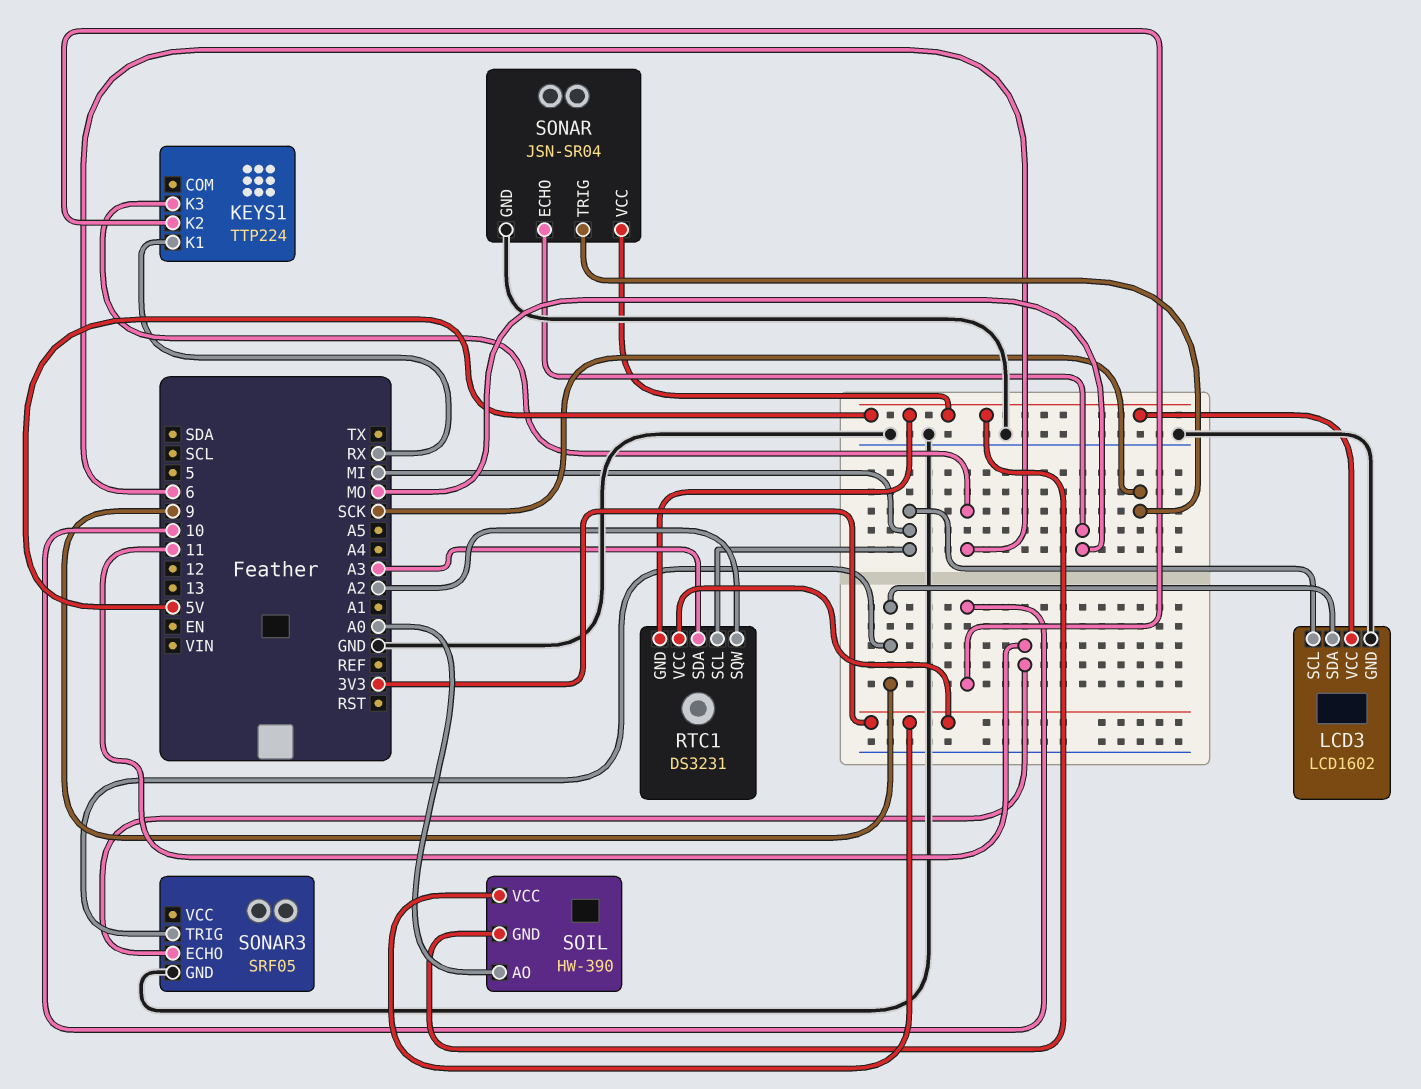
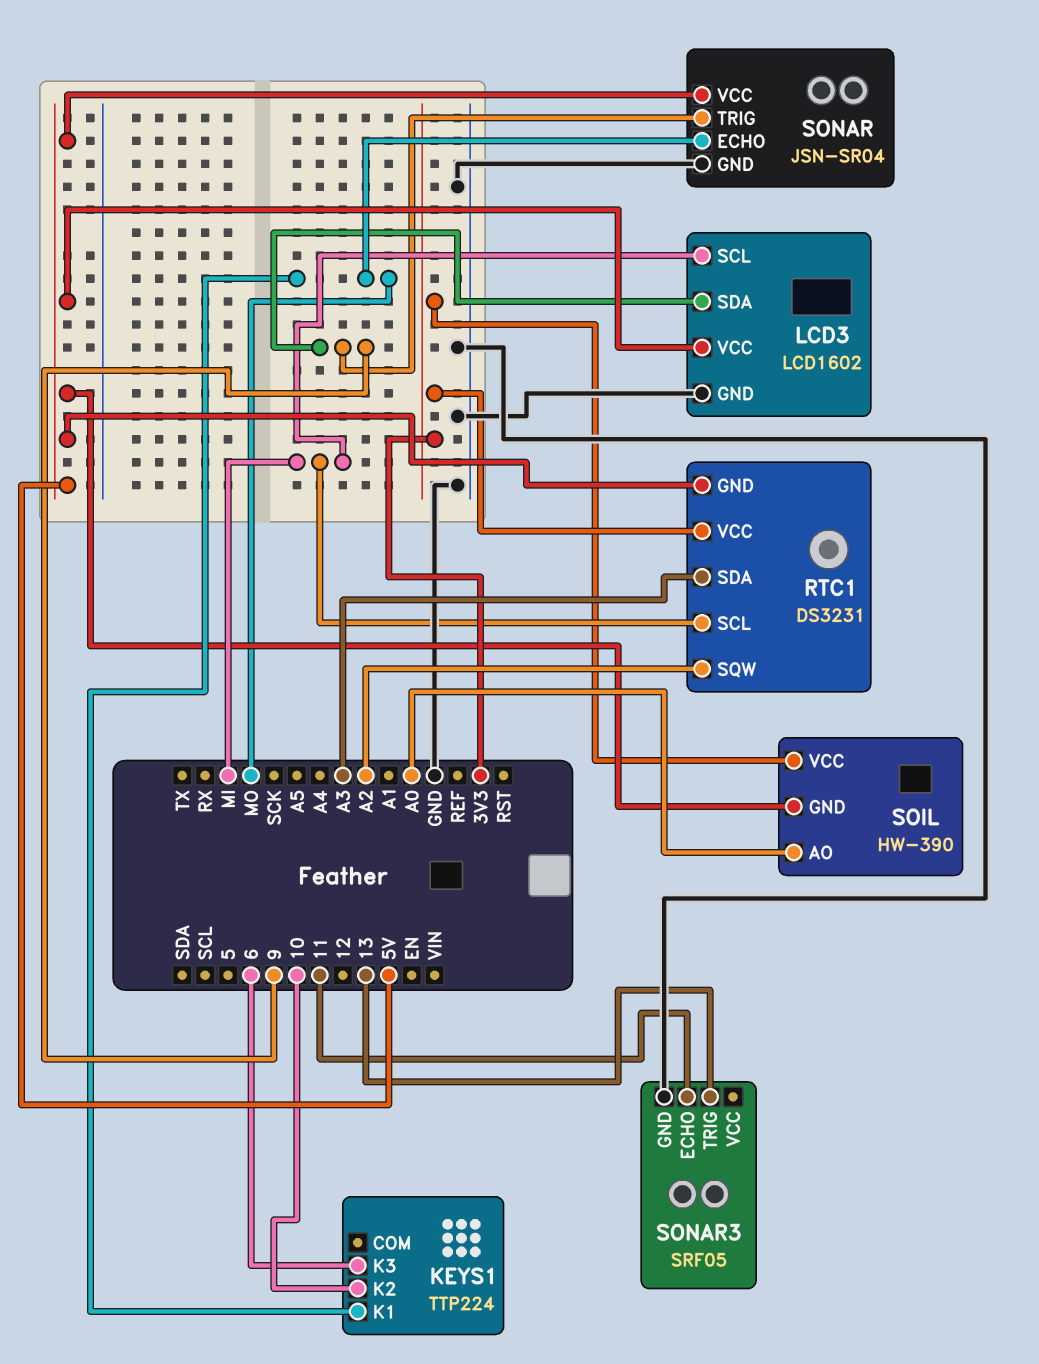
KEYS1 pin K1: RX -> MO
SONAR pin TRIG: SCK -> 9
SONAR3 pin TRIG: 9 -> 13

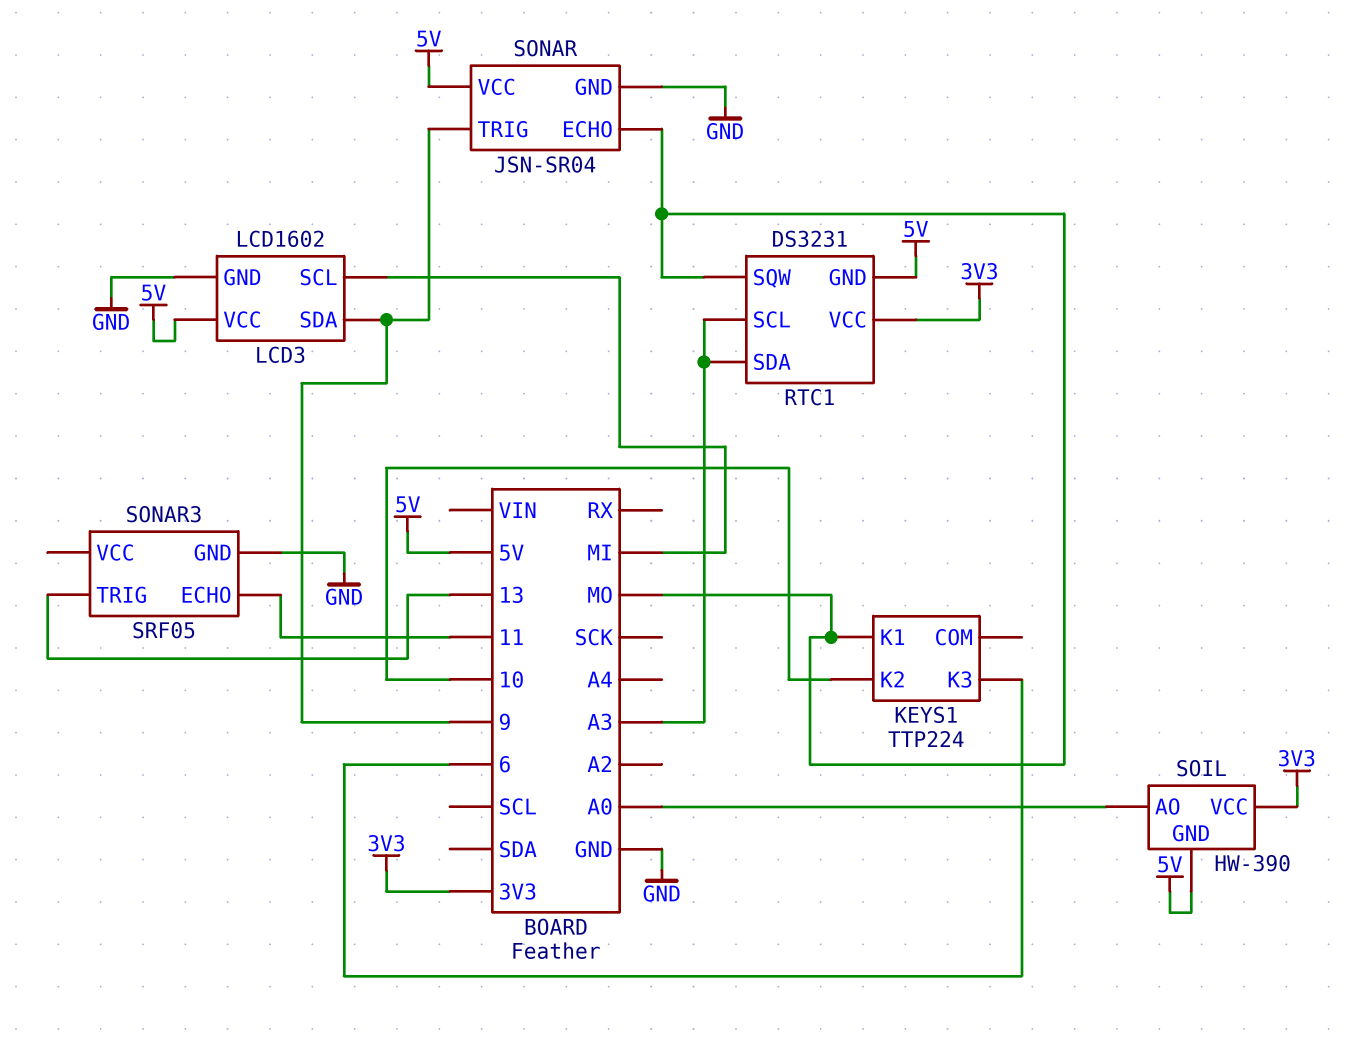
RTC1 pin SCL: MI -> A3
RTC1 pin SQW: A2 -> MO

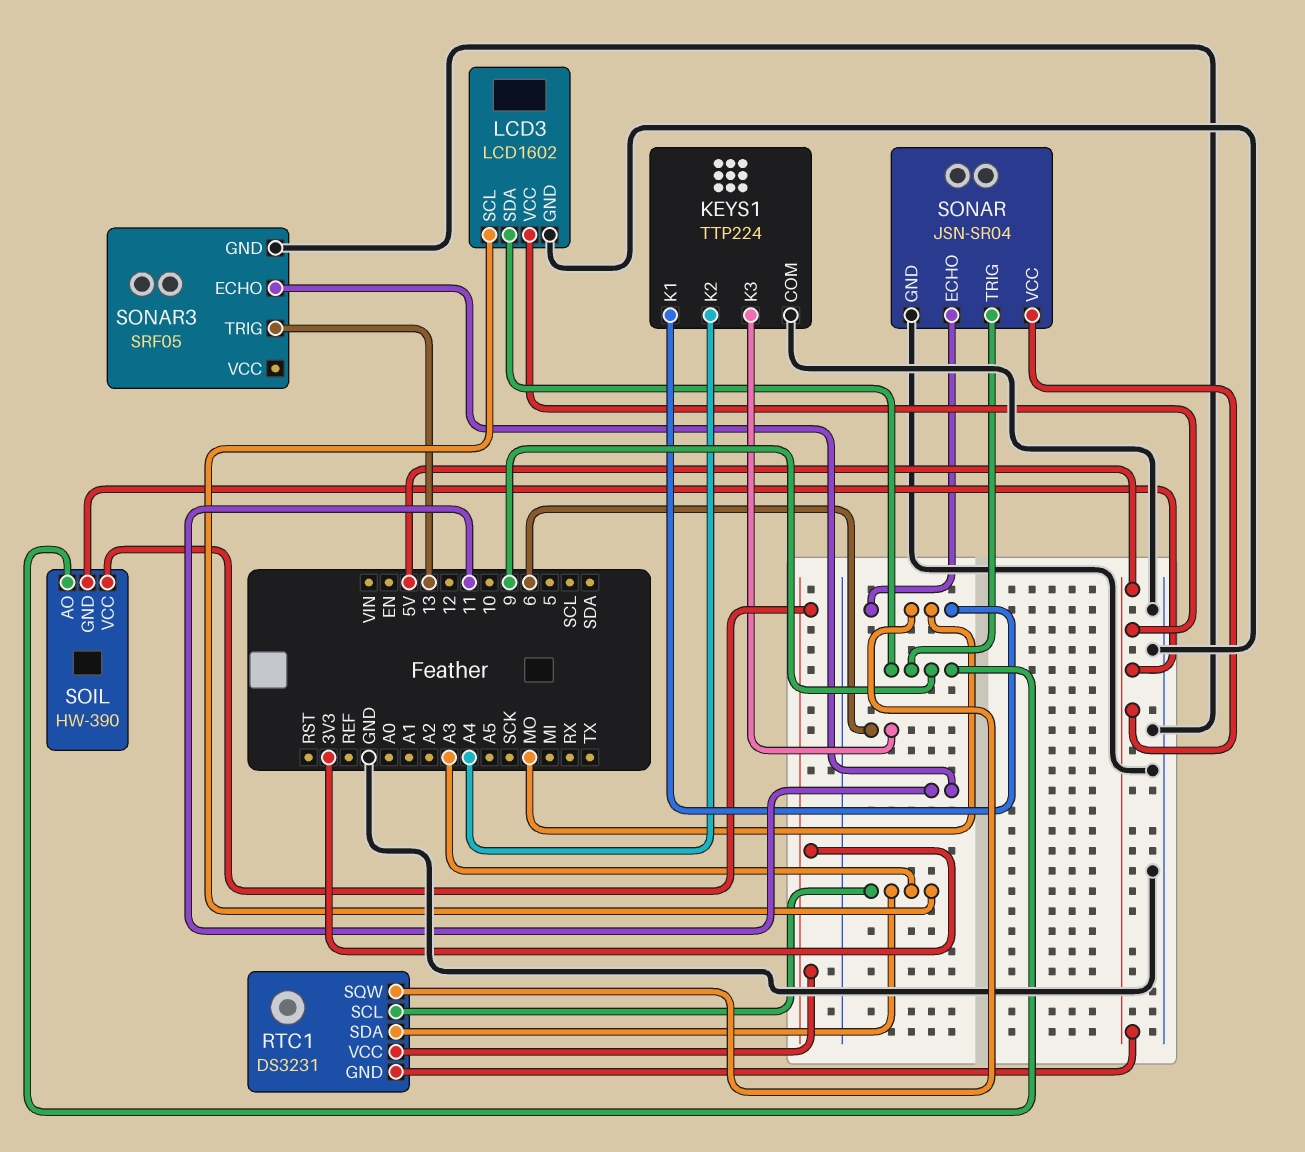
KEYS1 pin COM: none -> GND
KEYS1 pin K2: 10 -> A4
LCD3 pin SCL: MI -> A3
SOIL pin AO: A0 -> 9

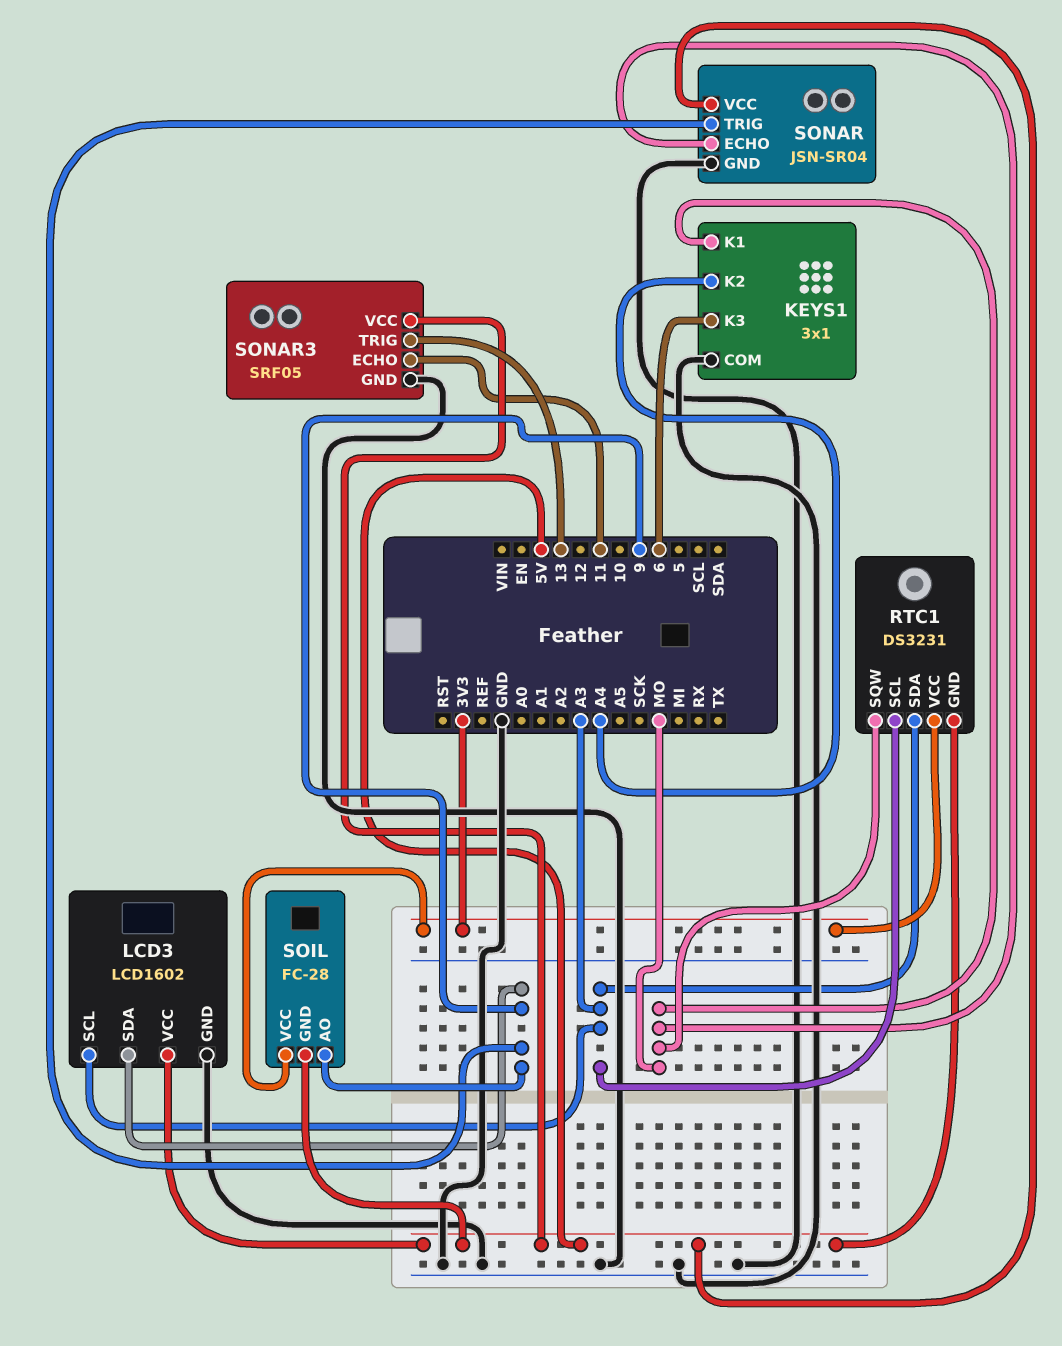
KEYS1: TTP224 -> 3x1
SOIL: HW-390 -> FC-28
SONAR3 pin VCC: none -> 5V

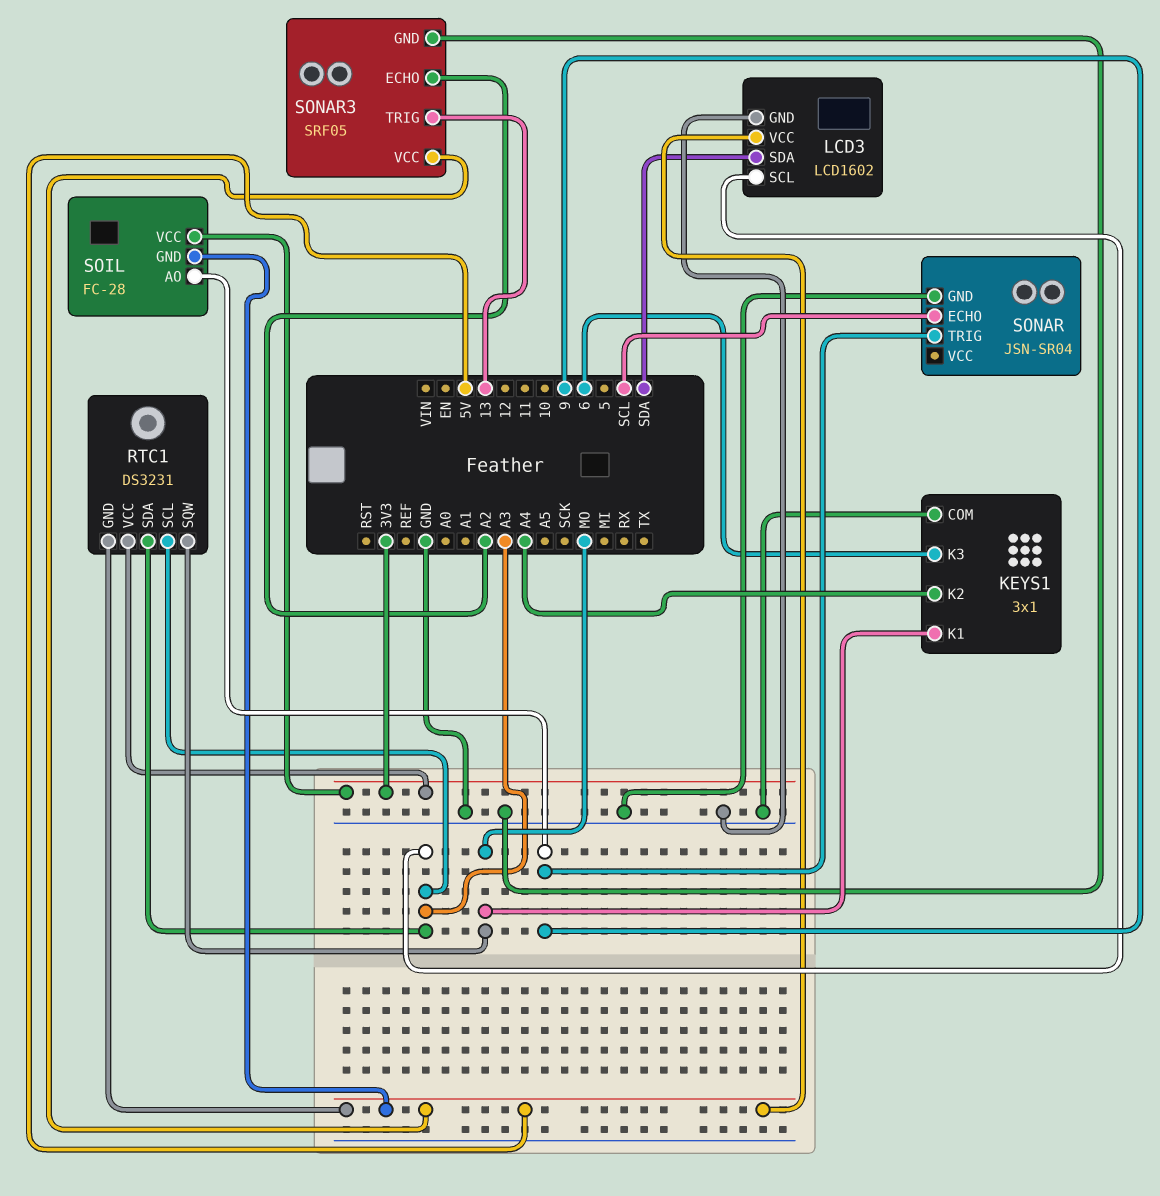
LCD3 pin SDA: 9 -> SDA
SONAR pin ECHO: MO -> SCL
SONAR pin VCC: 5V -> none
SONAR3 pin ECHO: 11 -> A2

